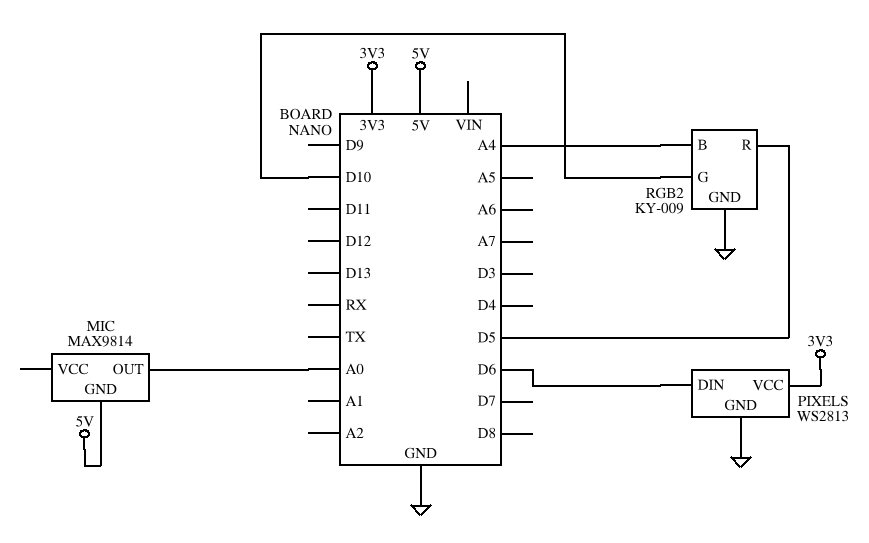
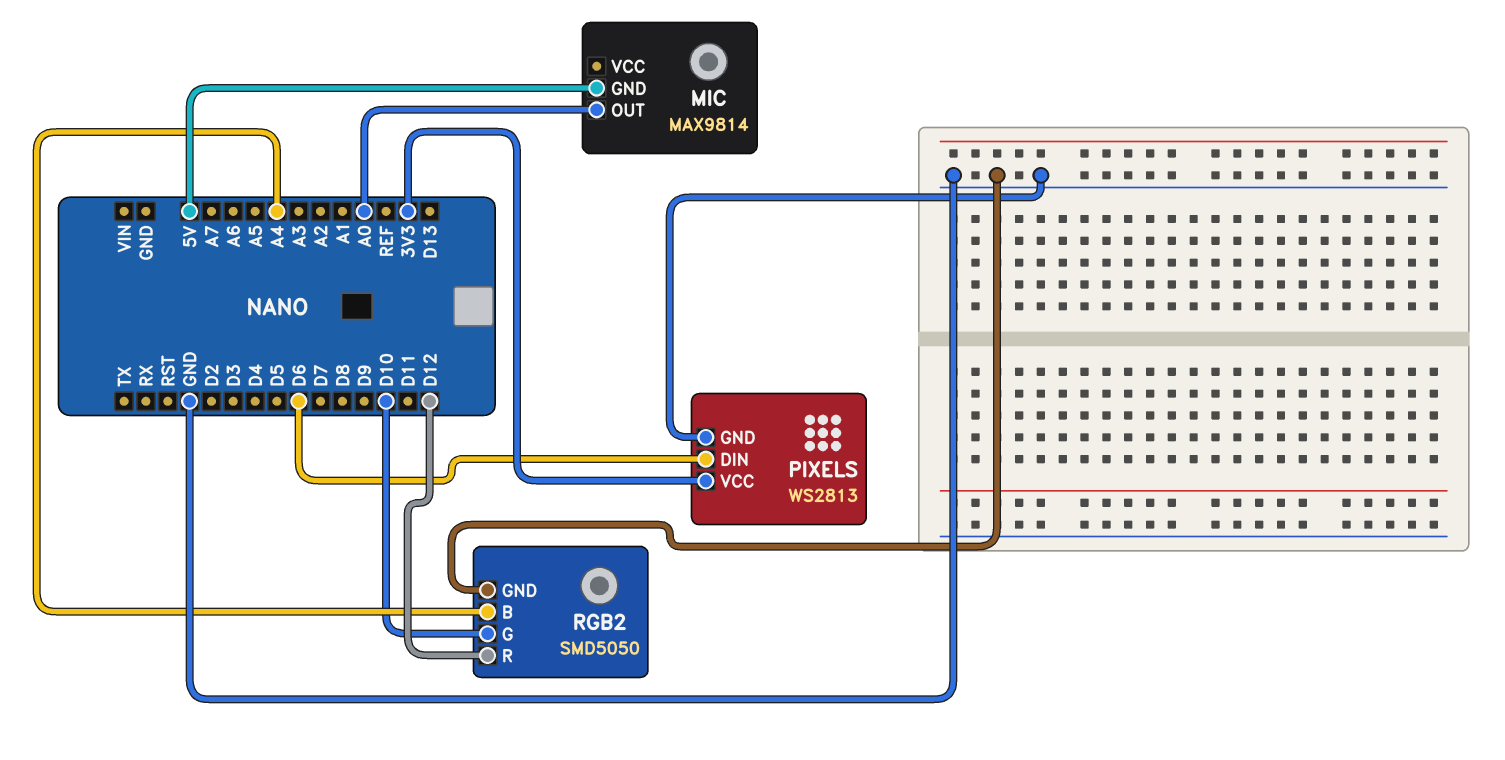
RGB2: KY-009 -> SMD5050
RGB2 pin R: D5 -> D12

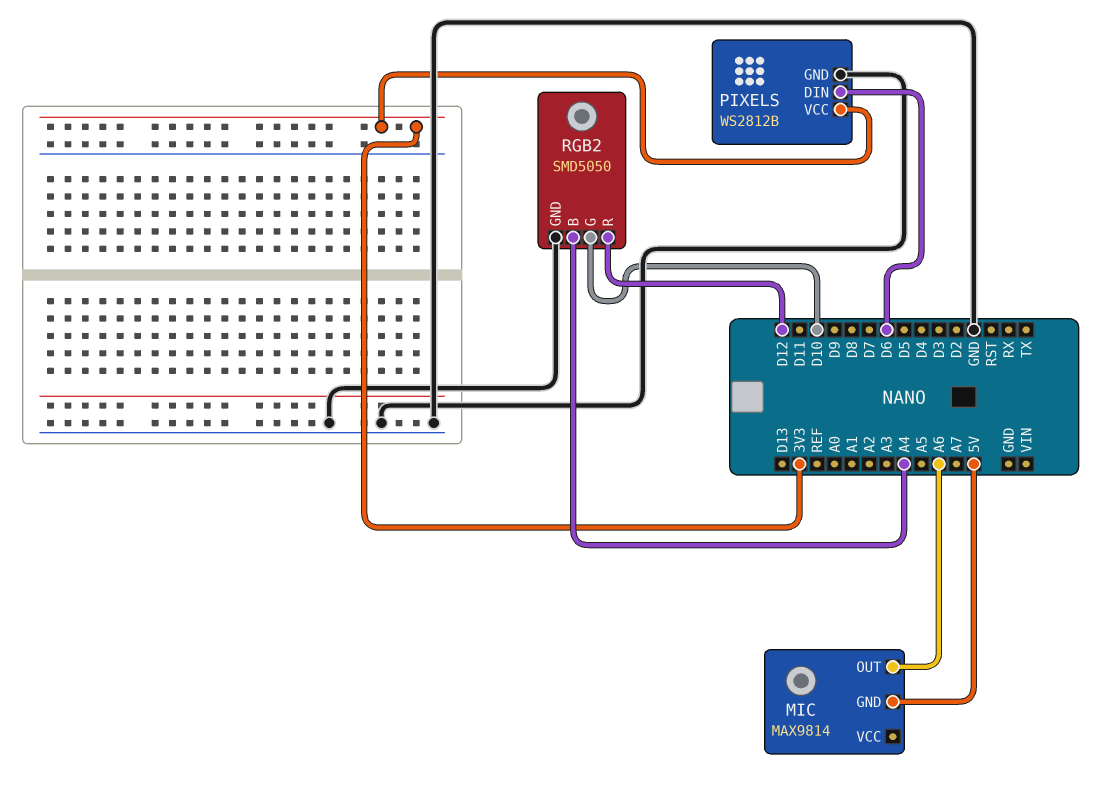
MIC pin OUT: A0 -> A6
PIXELS: WS2813 -> WS2812B

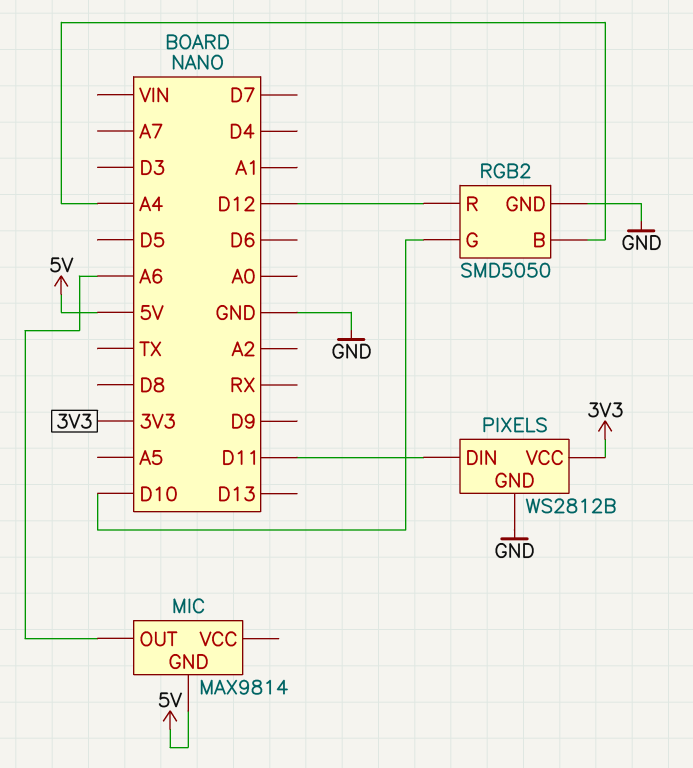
PIXELS pin DIN: D6 -> D11

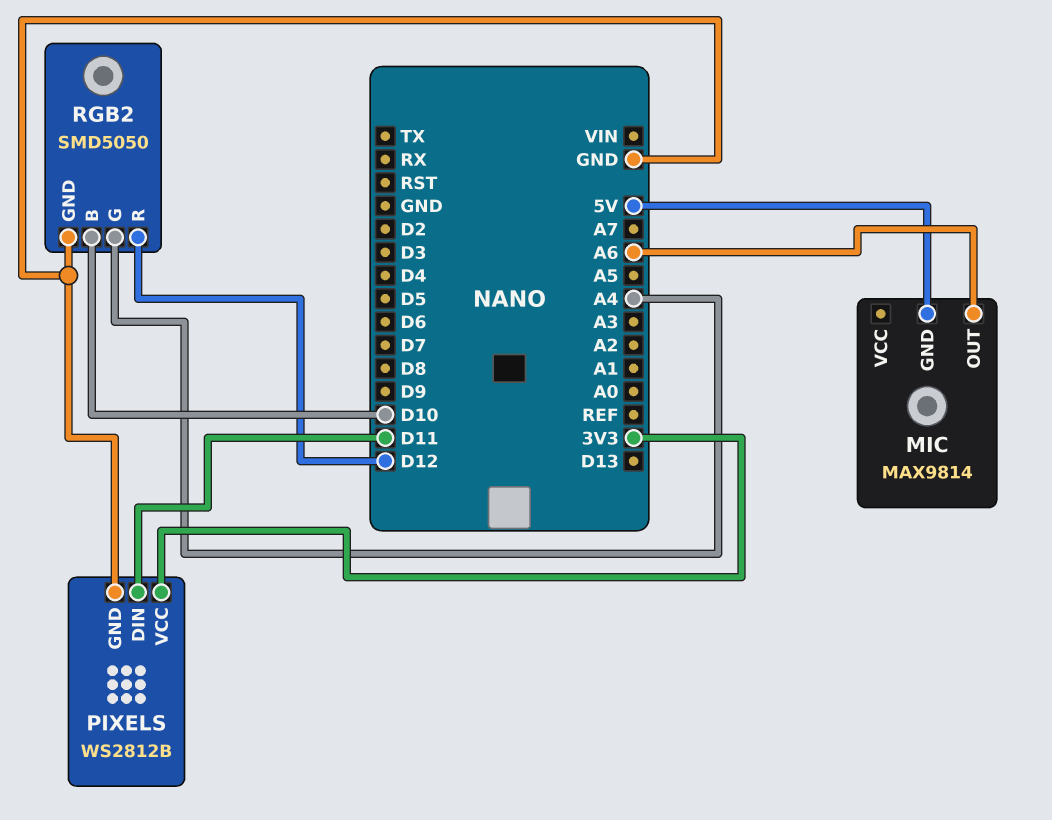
RGB2 pin B: A4 -> D10
RGB2 pin G: D10 -> A4

